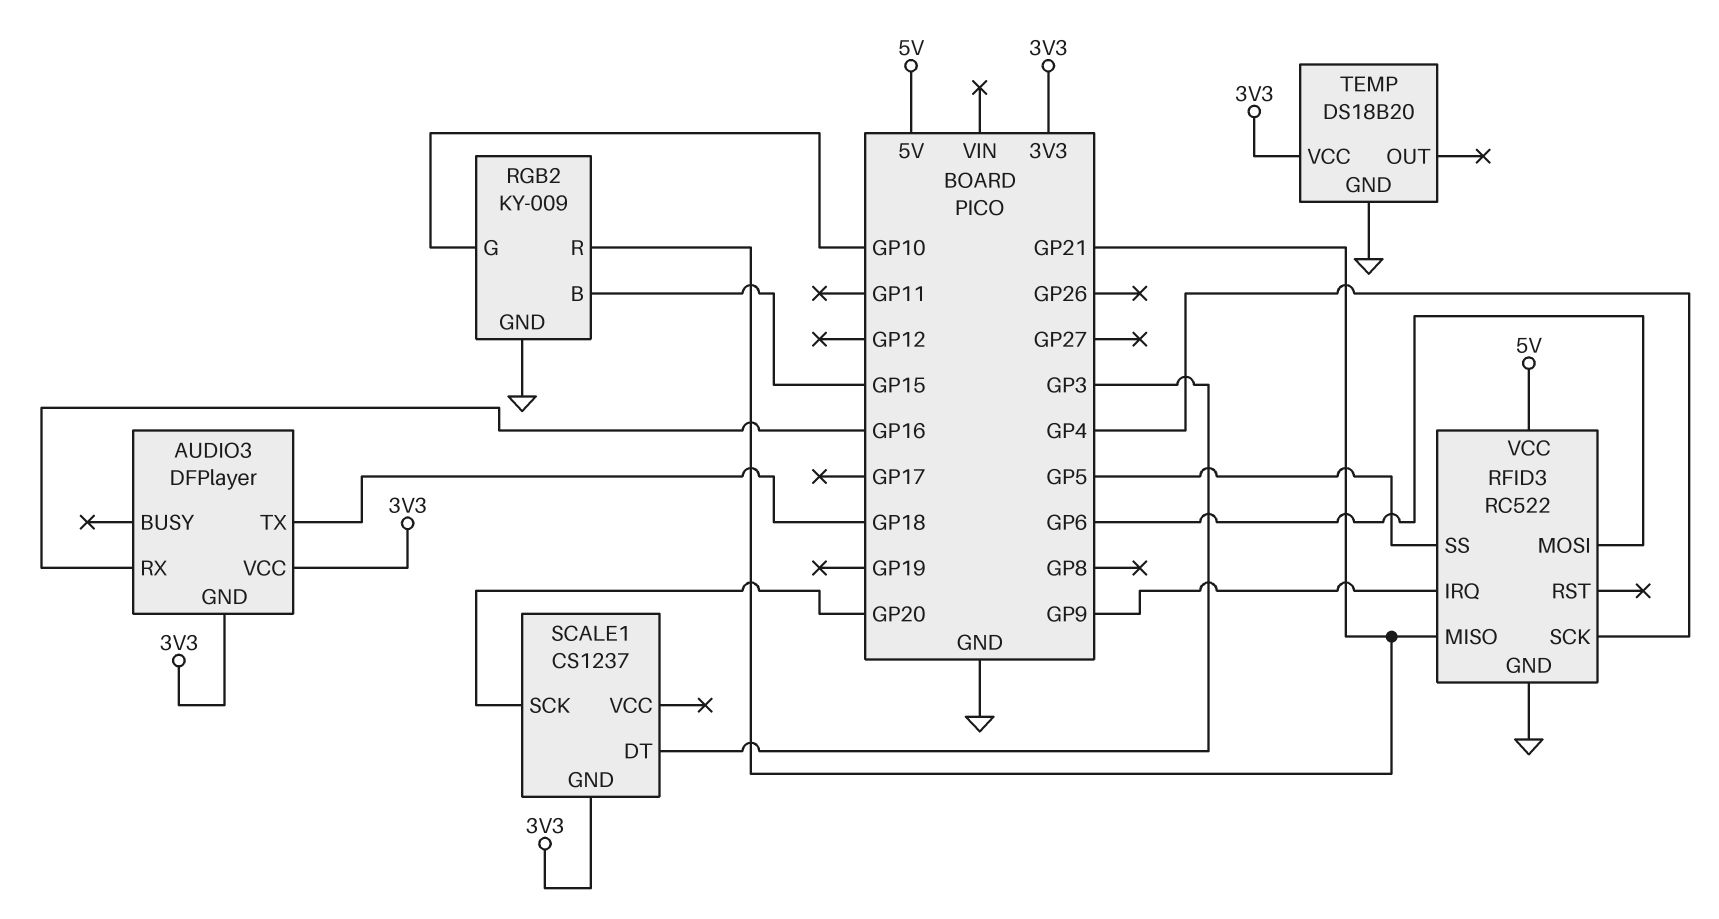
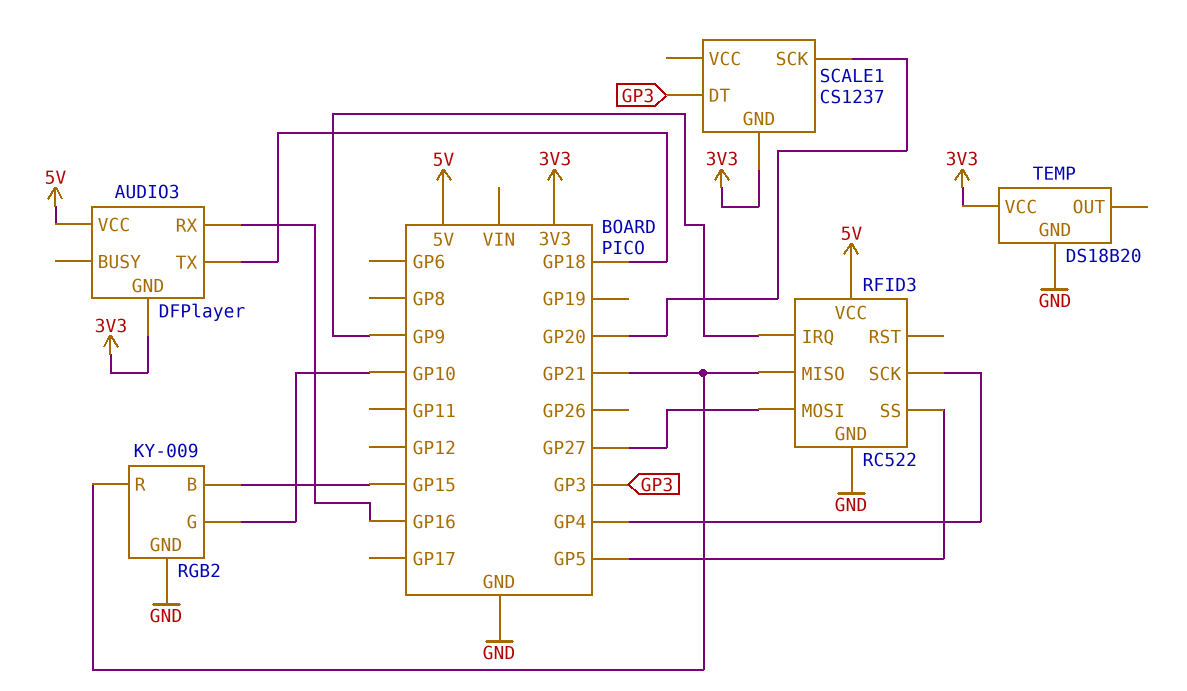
AUDIO3 pin VCC: 3V3 -> 5V
RFID3 pin MOSI: GP6 -> GP27

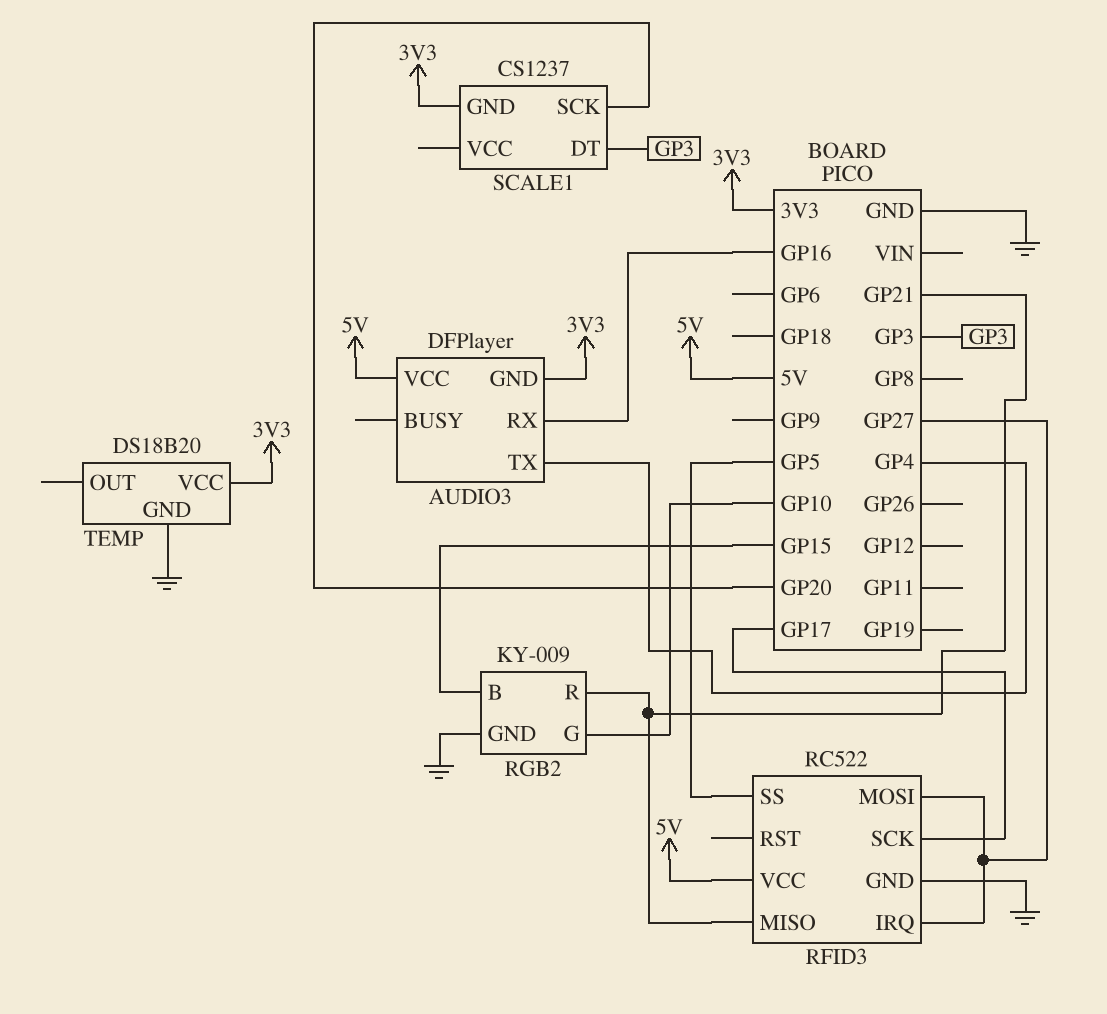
AUDIO3 pin TX: GP18 -> GP4
RFID3 pin IRQ: GP9 -> GP27
RFID3 pin SCK: GP4 -> GP17

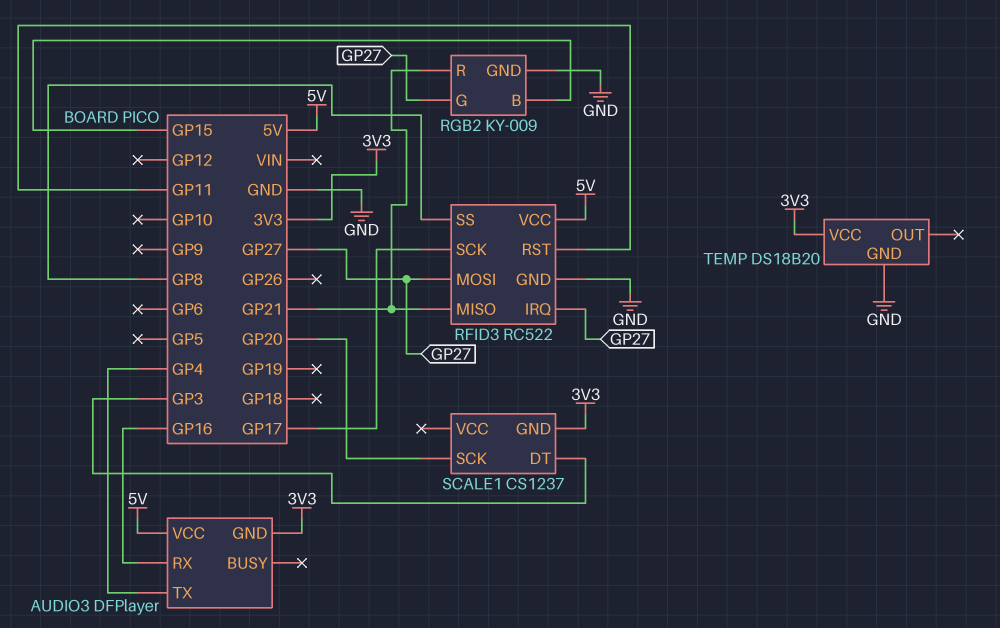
RFID3 pin RST: none -> GP11
RFID3 pin SS: GP5 -> GP8
RGB2 pin G: GP10 -> GP27

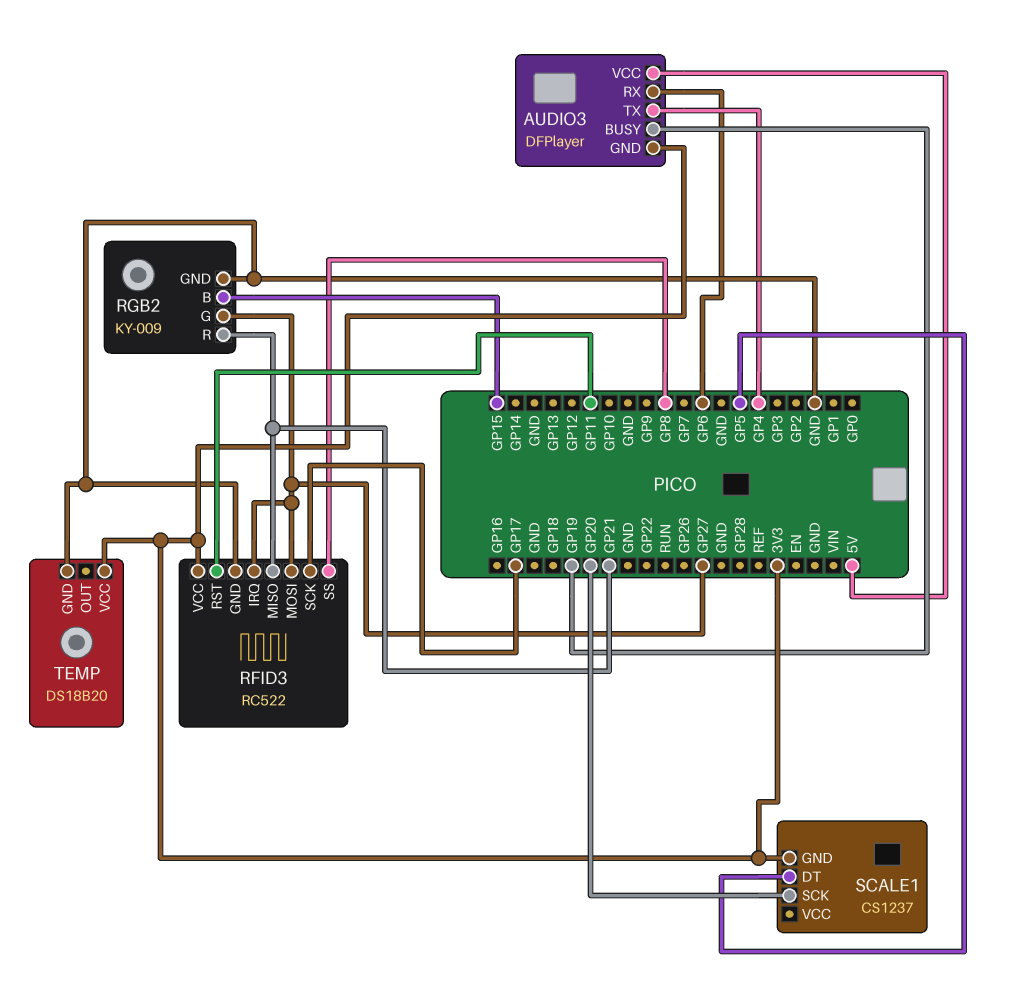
AUDIO3 pin BUSY: none -> GP19
AUDIO3 pin RX: GP16 -> GP6
RFID3 pin VCC: 5V -> 3V3
SCALE1 pin DT: GP3 -> GP5

